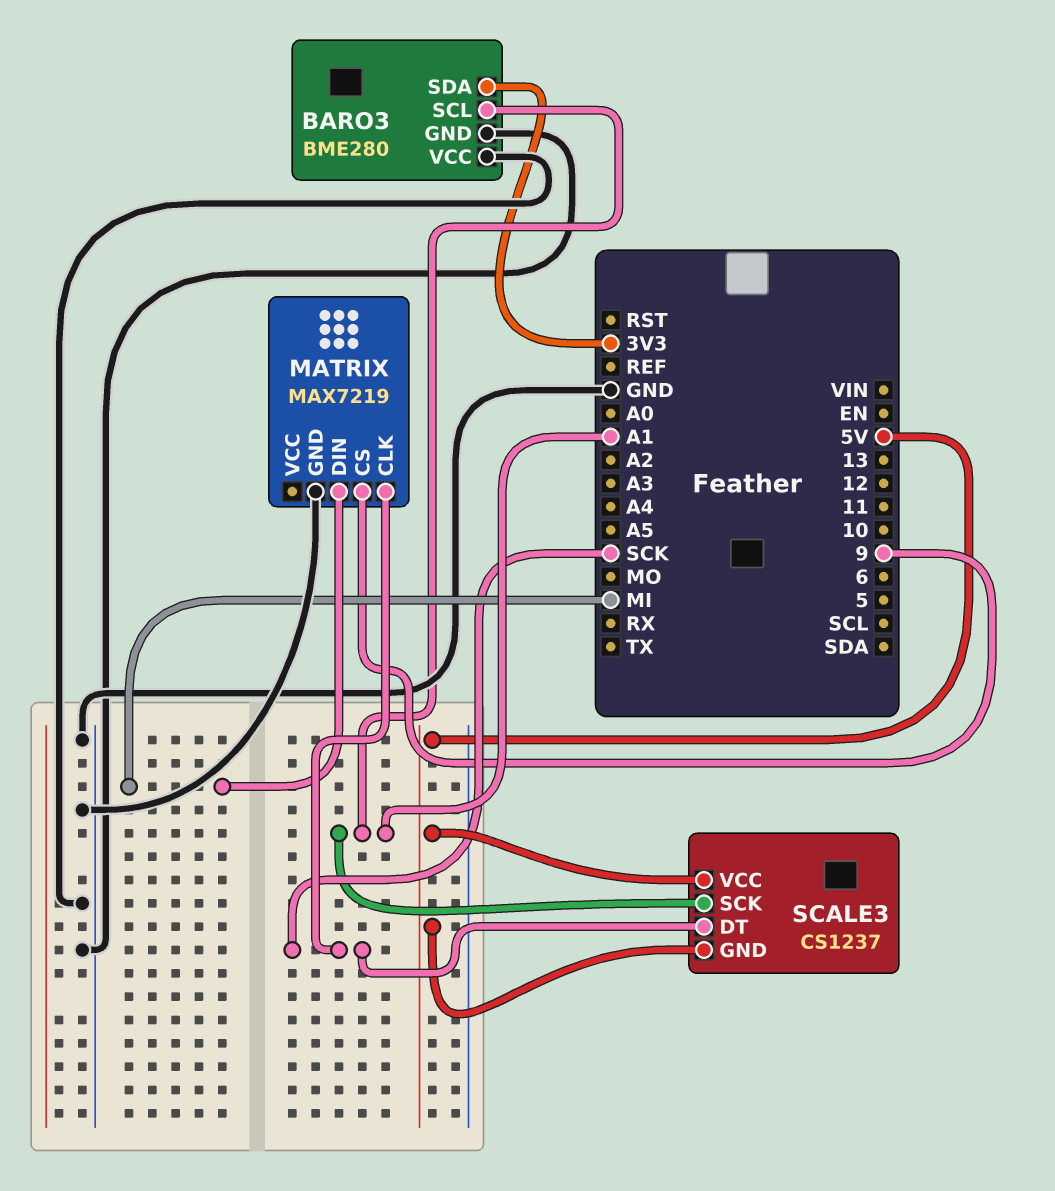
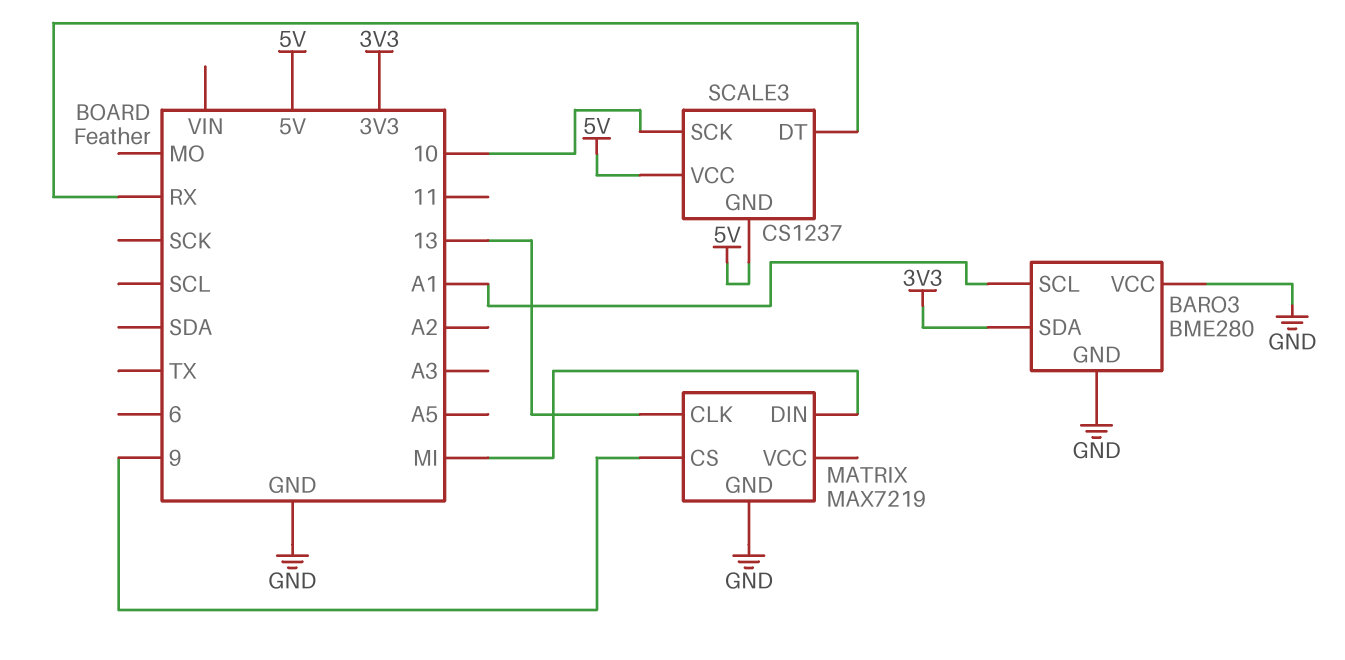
MATRIX pin CLK: SCK -> 13
SCALE3 pin DT: SCK -> RX
SCALE3 pin SCK: A1 -> 10

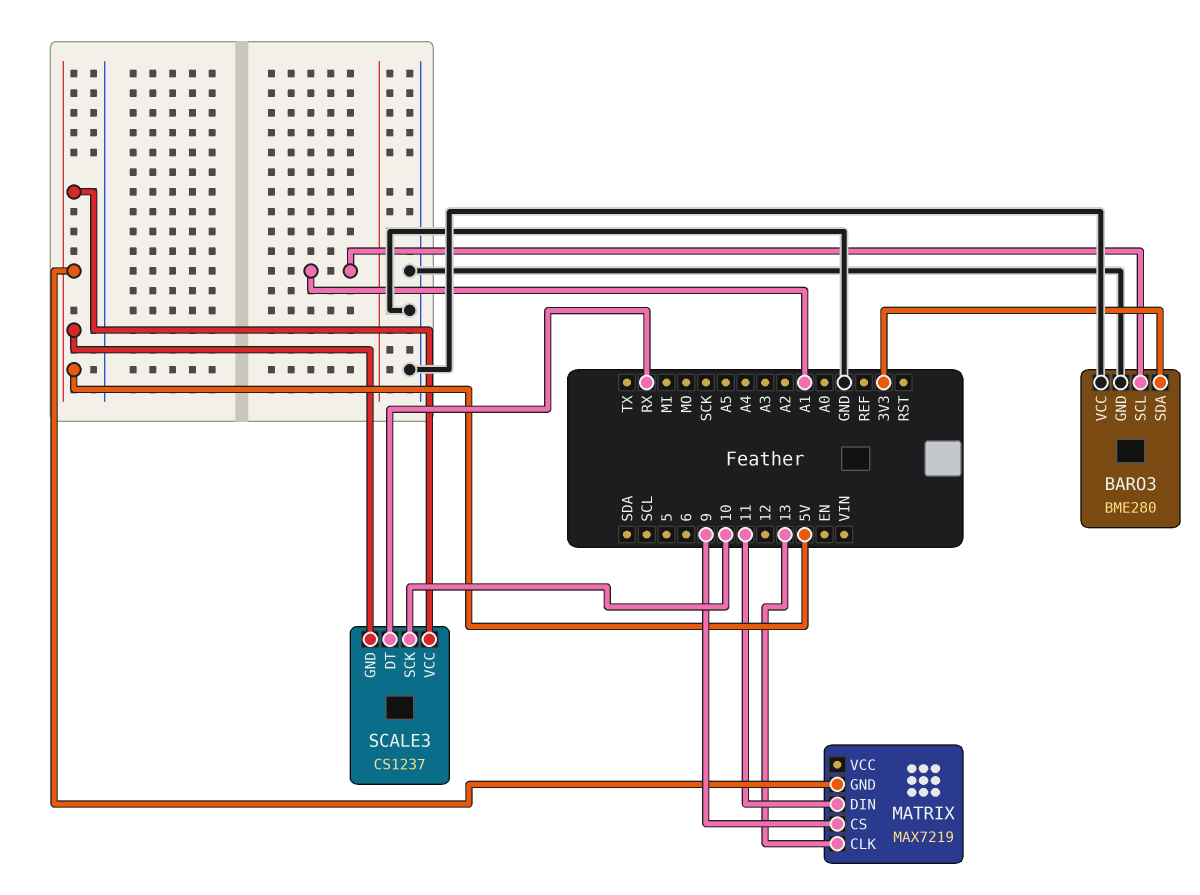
MATRIX pin DIN: MI -> 11
MATRIX pin GND: GND -> 5V

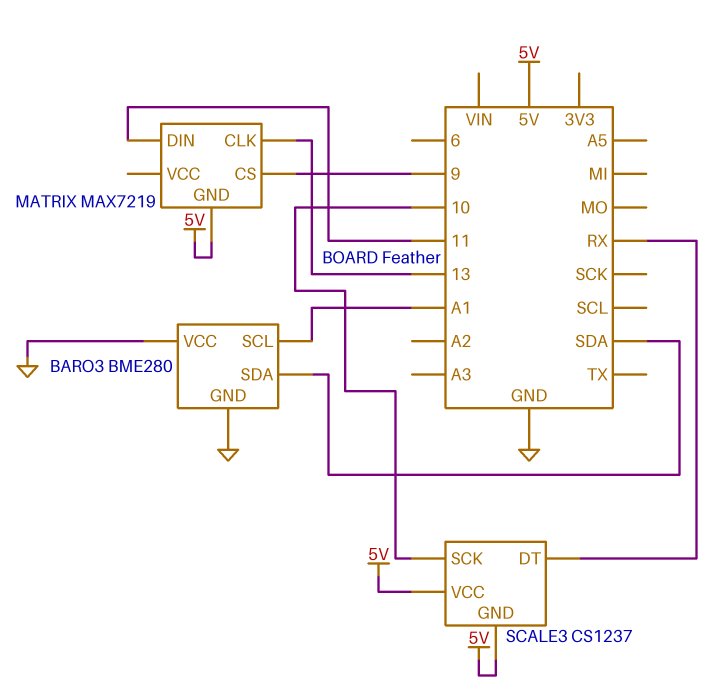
BARO3 pin SDA: 3V3 -> SDA

